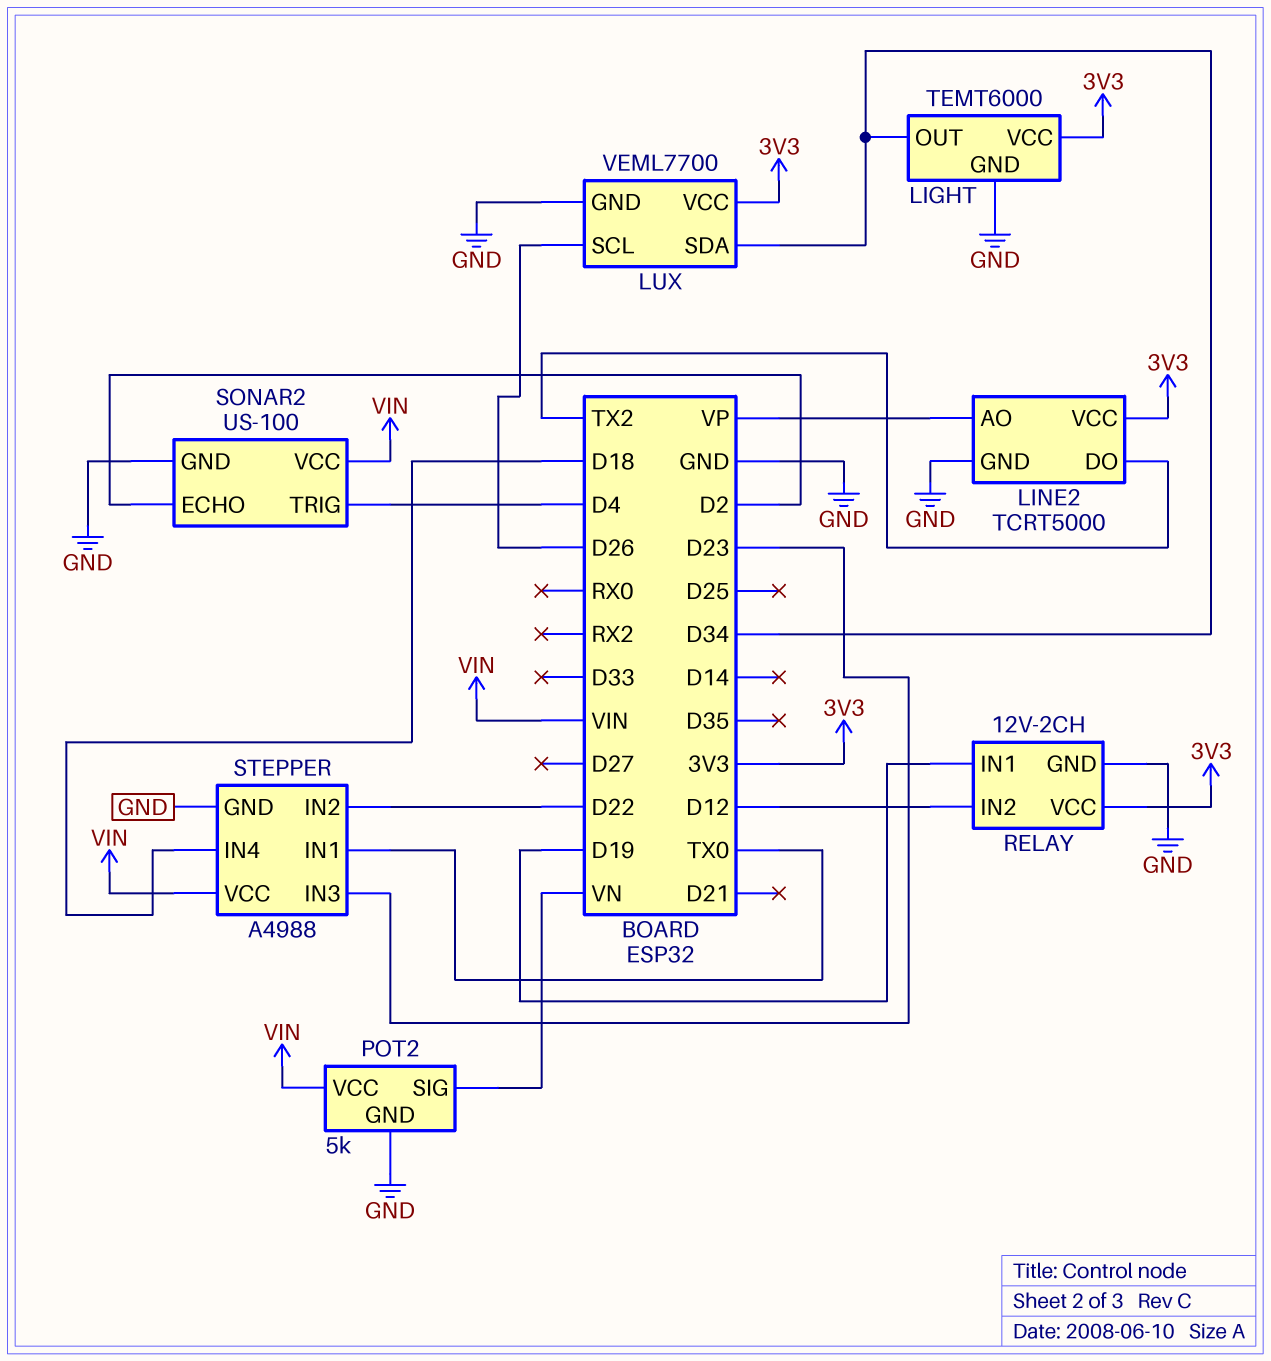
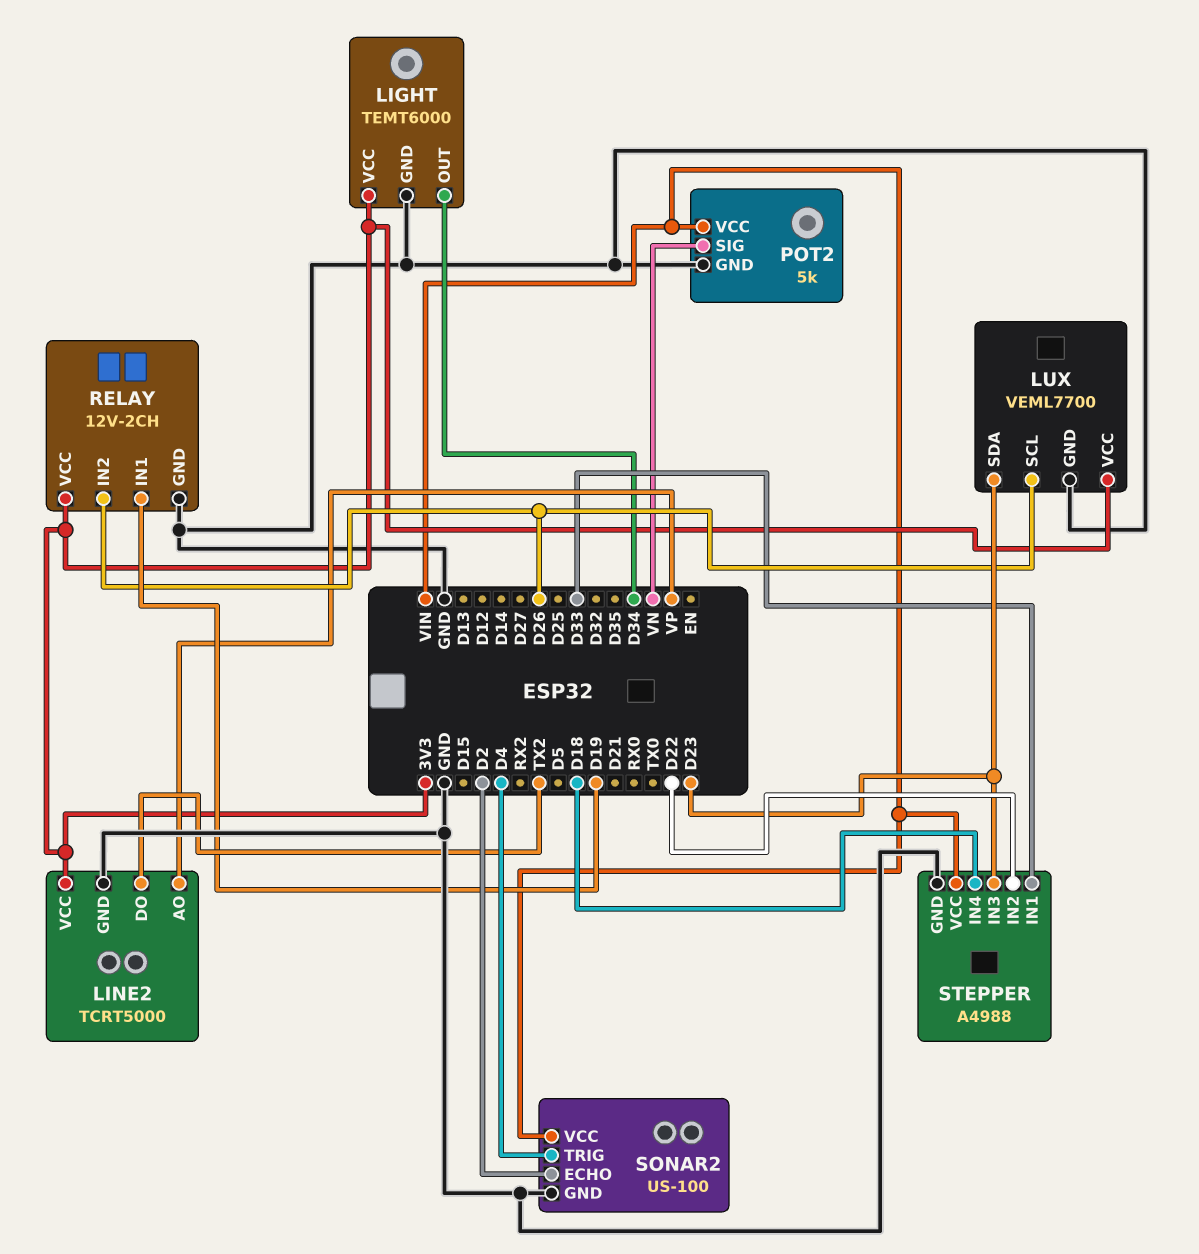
LUX pin SDA: D34 -> D23
RELAY pin IN2: D12 -> D26
STEPPER pin IN1: TX0 -> D33

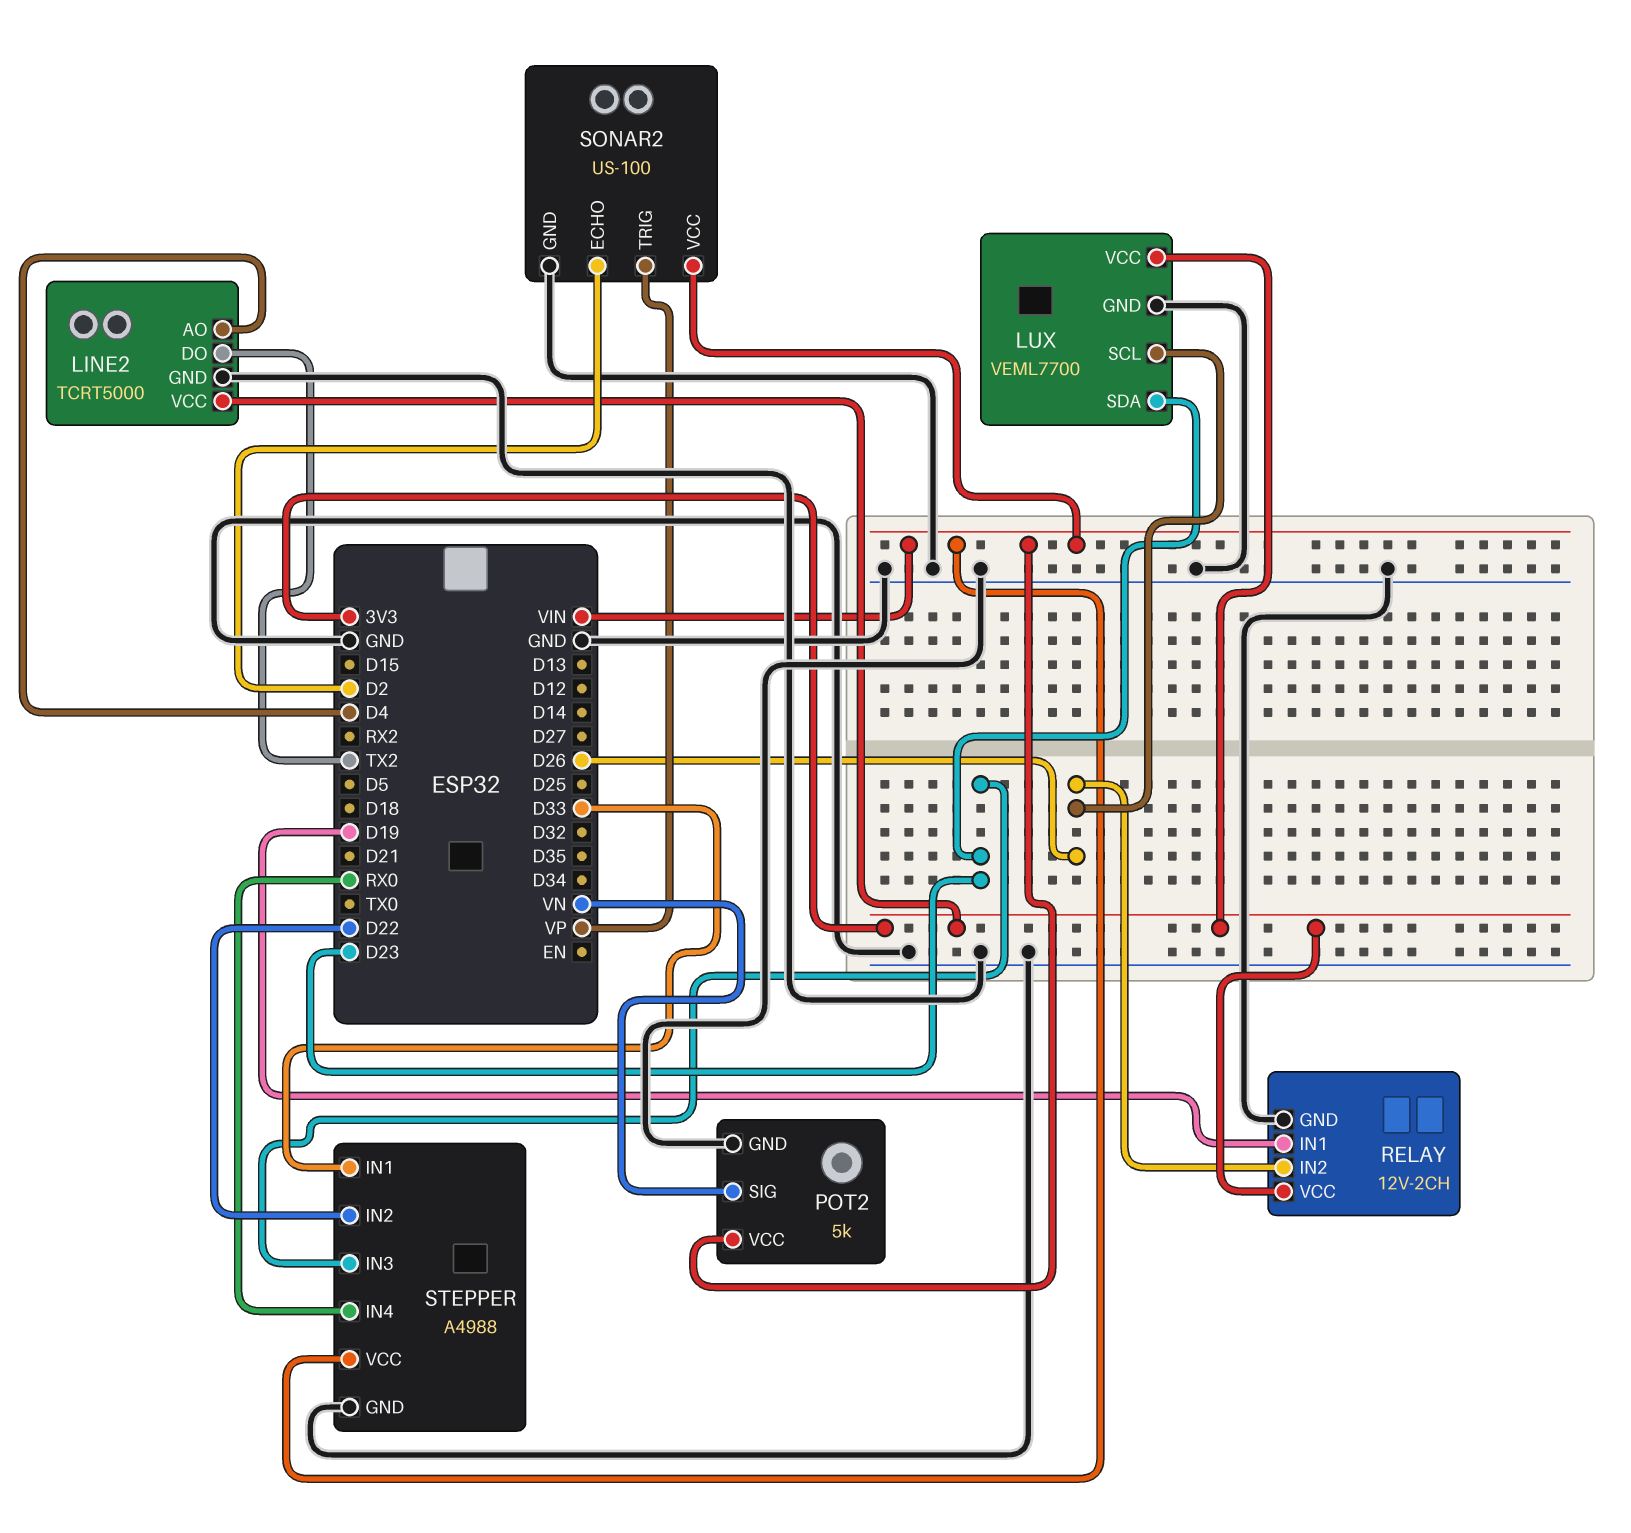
LIGHT: TEMT6000 -> none
LIGHT pin GND: GND -> none
LIGHT pin OUT: D34 -> none
LIGHT pin VCC: 3V3 -> none
LINE2 pin AO: VP -> D4
SONAR2 pin TRIG: D4 -> VP
STEPPER pin IN4: D18 -> RX0

